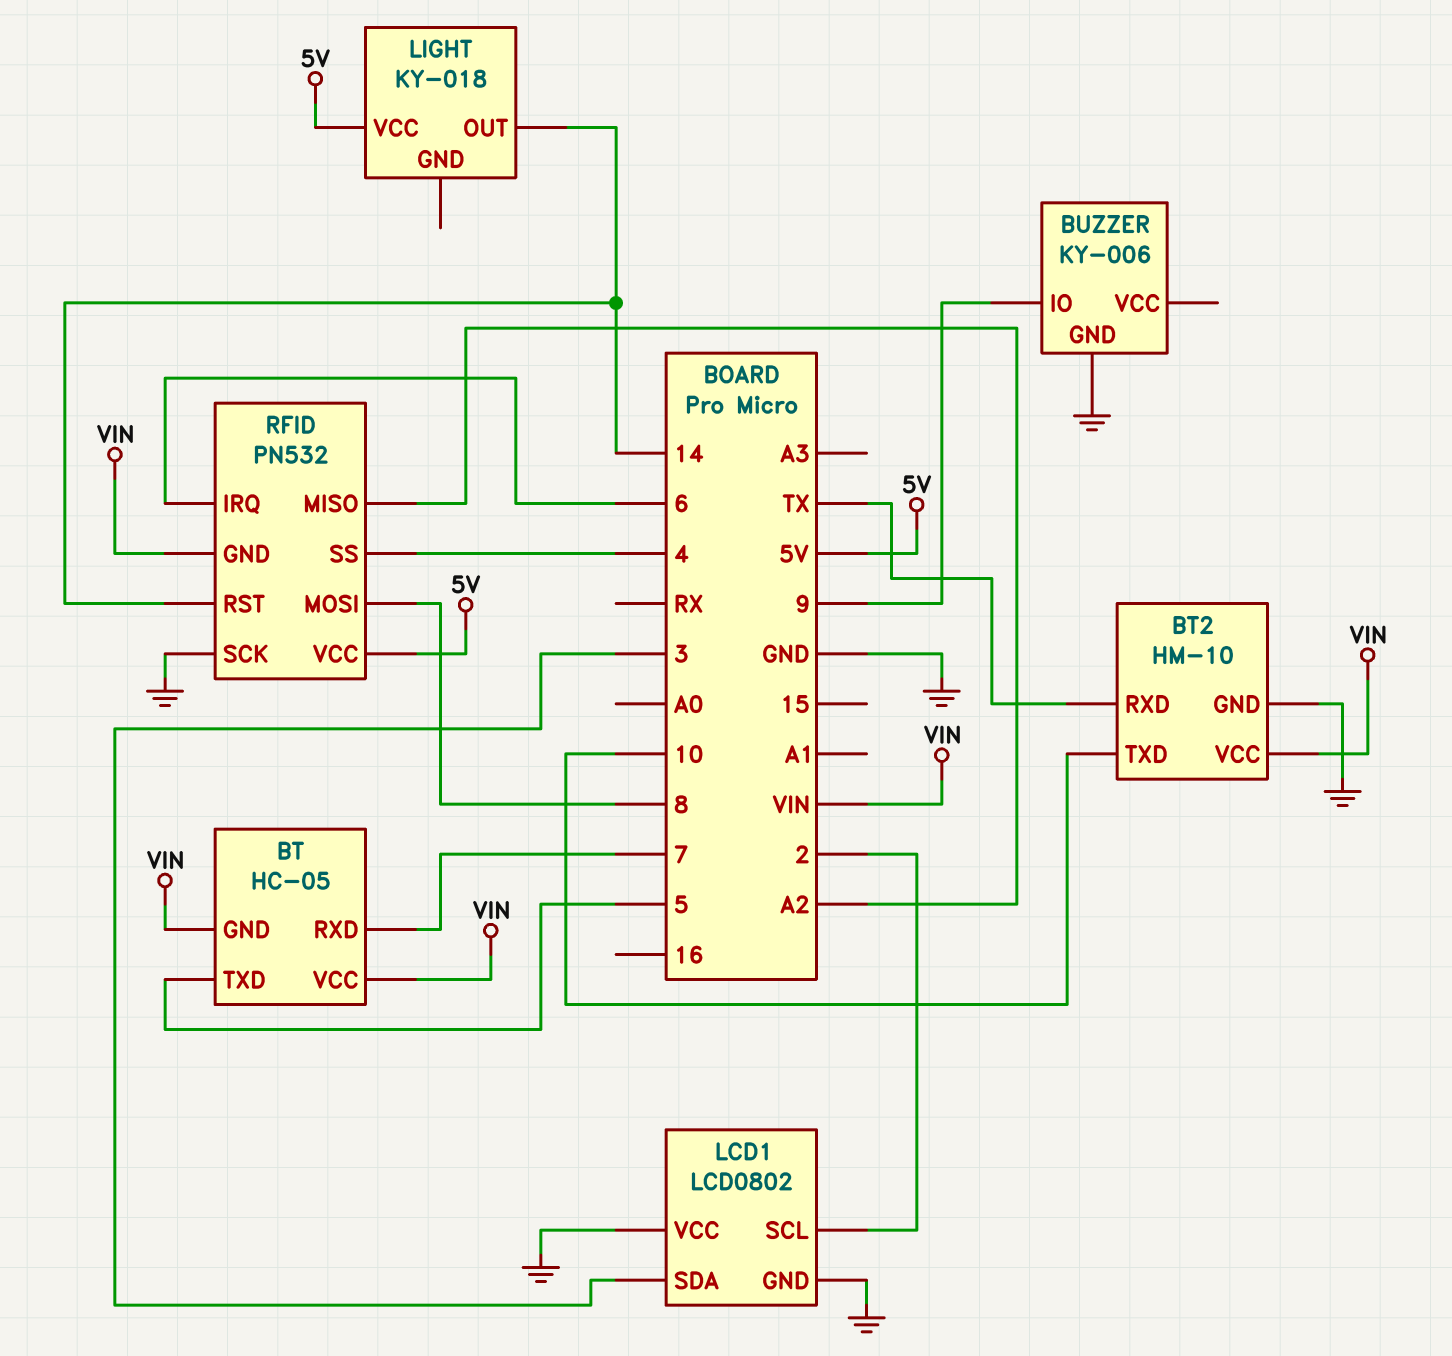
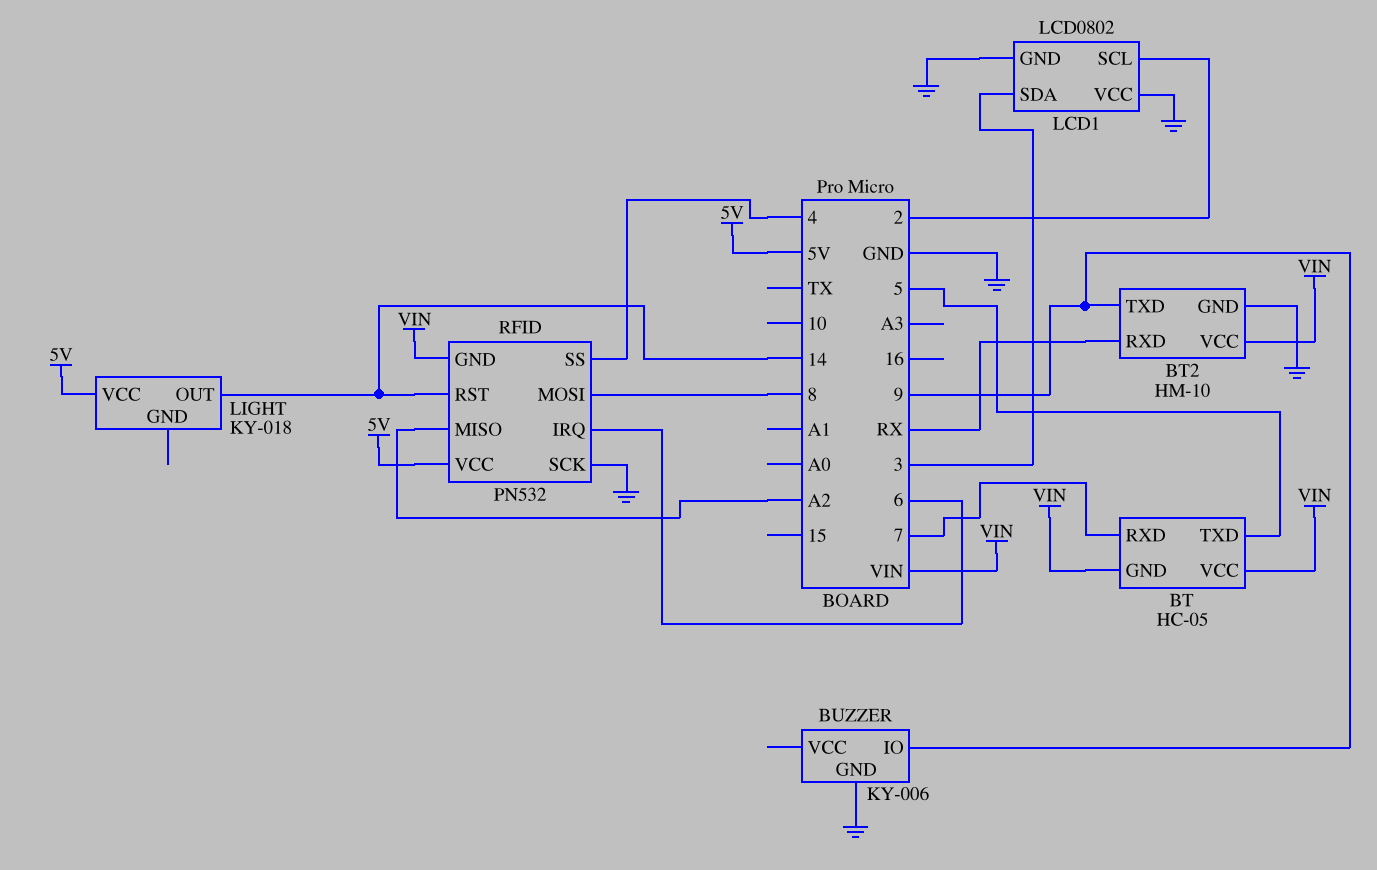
BT2 pin RXD: TX -> RX
BT2 pin TXD: 10 -> 9

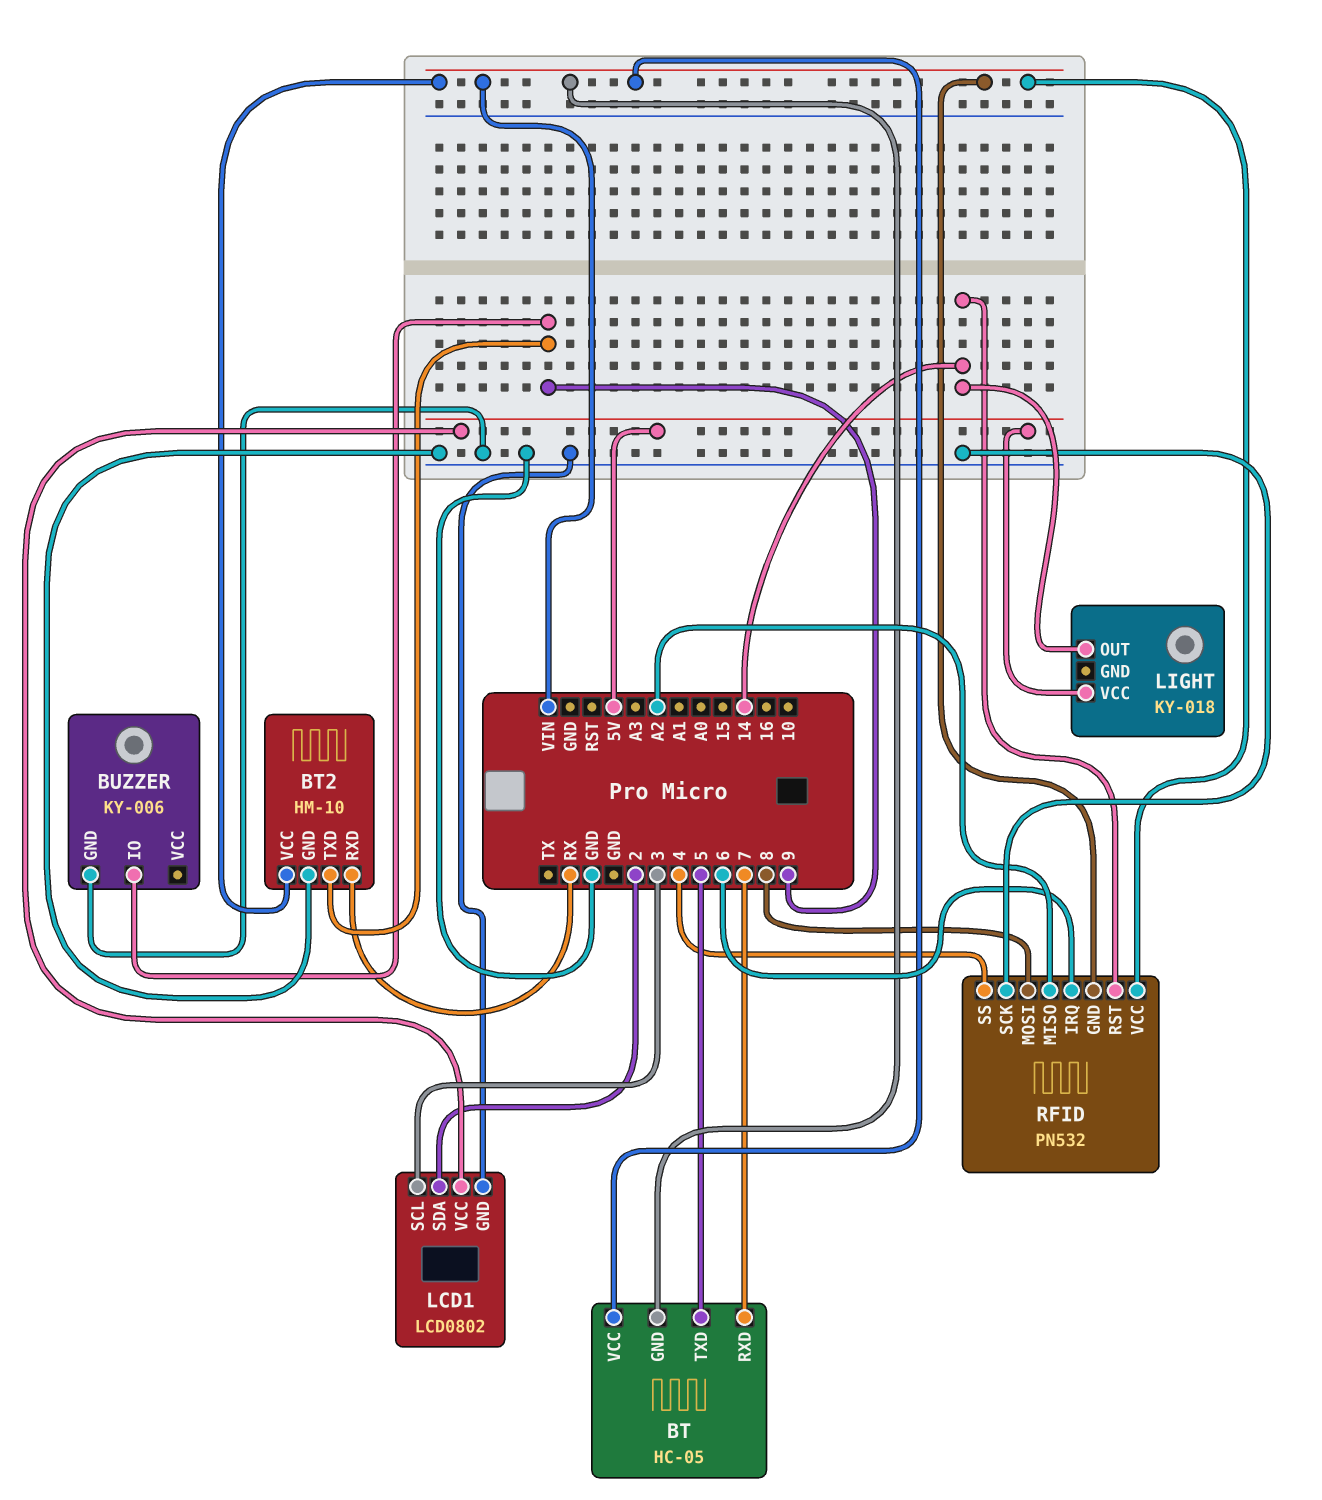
LCD1 pin SCL: 2 -> 3
LCD1 pin SDA: 3 -> 2
LCD1 pin VCC: GND -> 5V
RFID pin VCC: 5V -> VIN

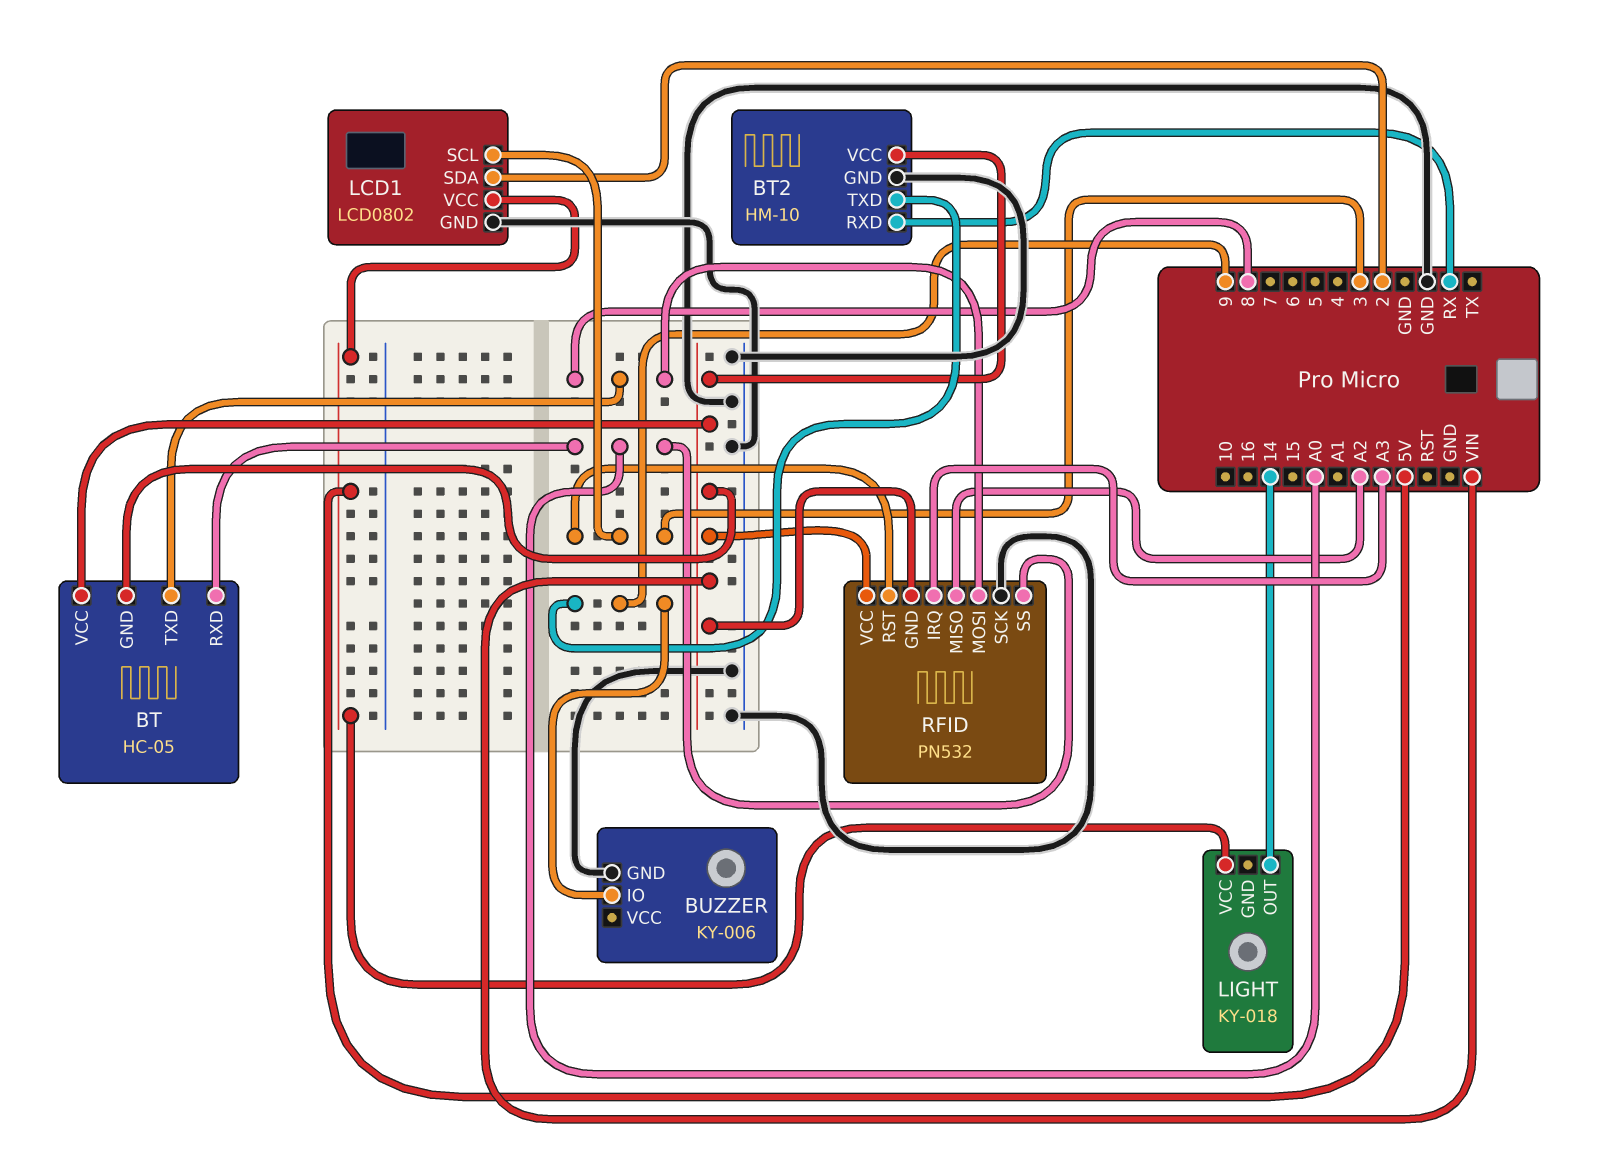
BT pin RXD: 7 -> A0
BT pin TXD: 5 -> 8
RFID pin IRQ: 6 -> A3
RFID pin RST: 14 -> 3
RFID pin SS: 4 -> A0

